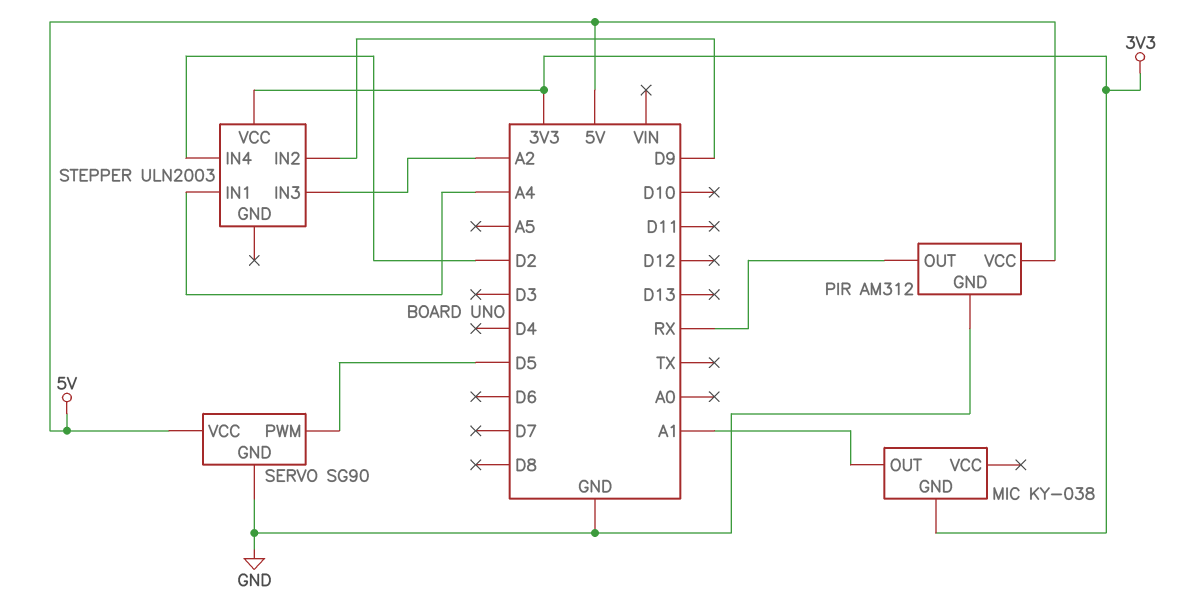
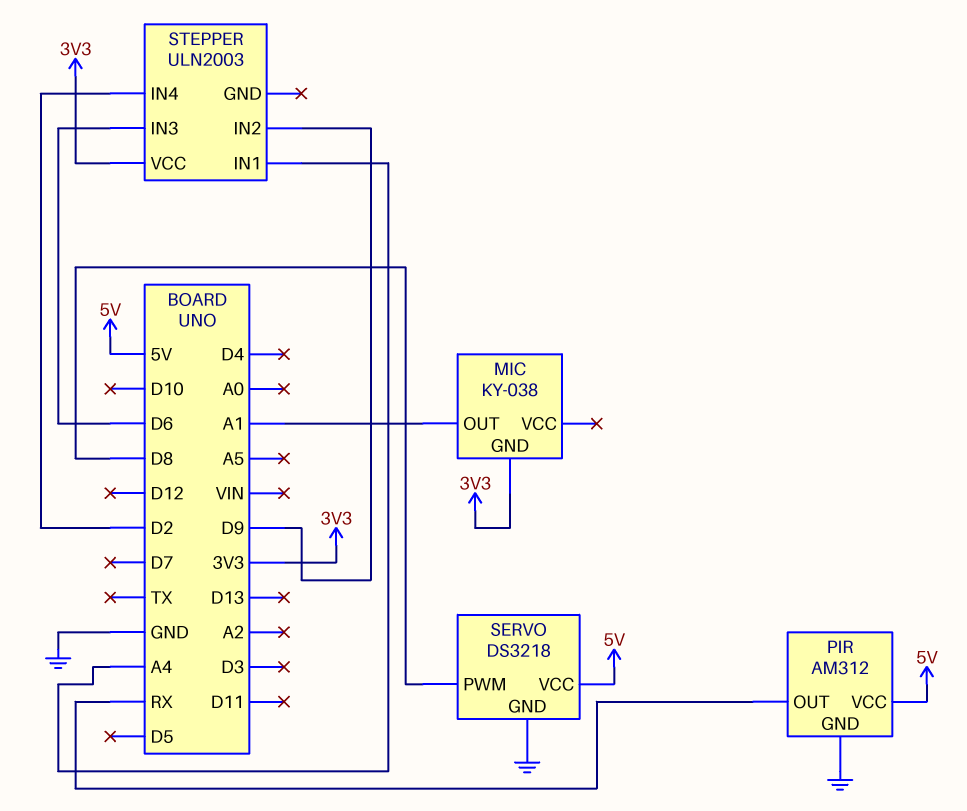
SERVO: SG90 -> DS3218
SERVO pin PWM: D5 -> D8
STEPPER pin IN3: A2 -> D6

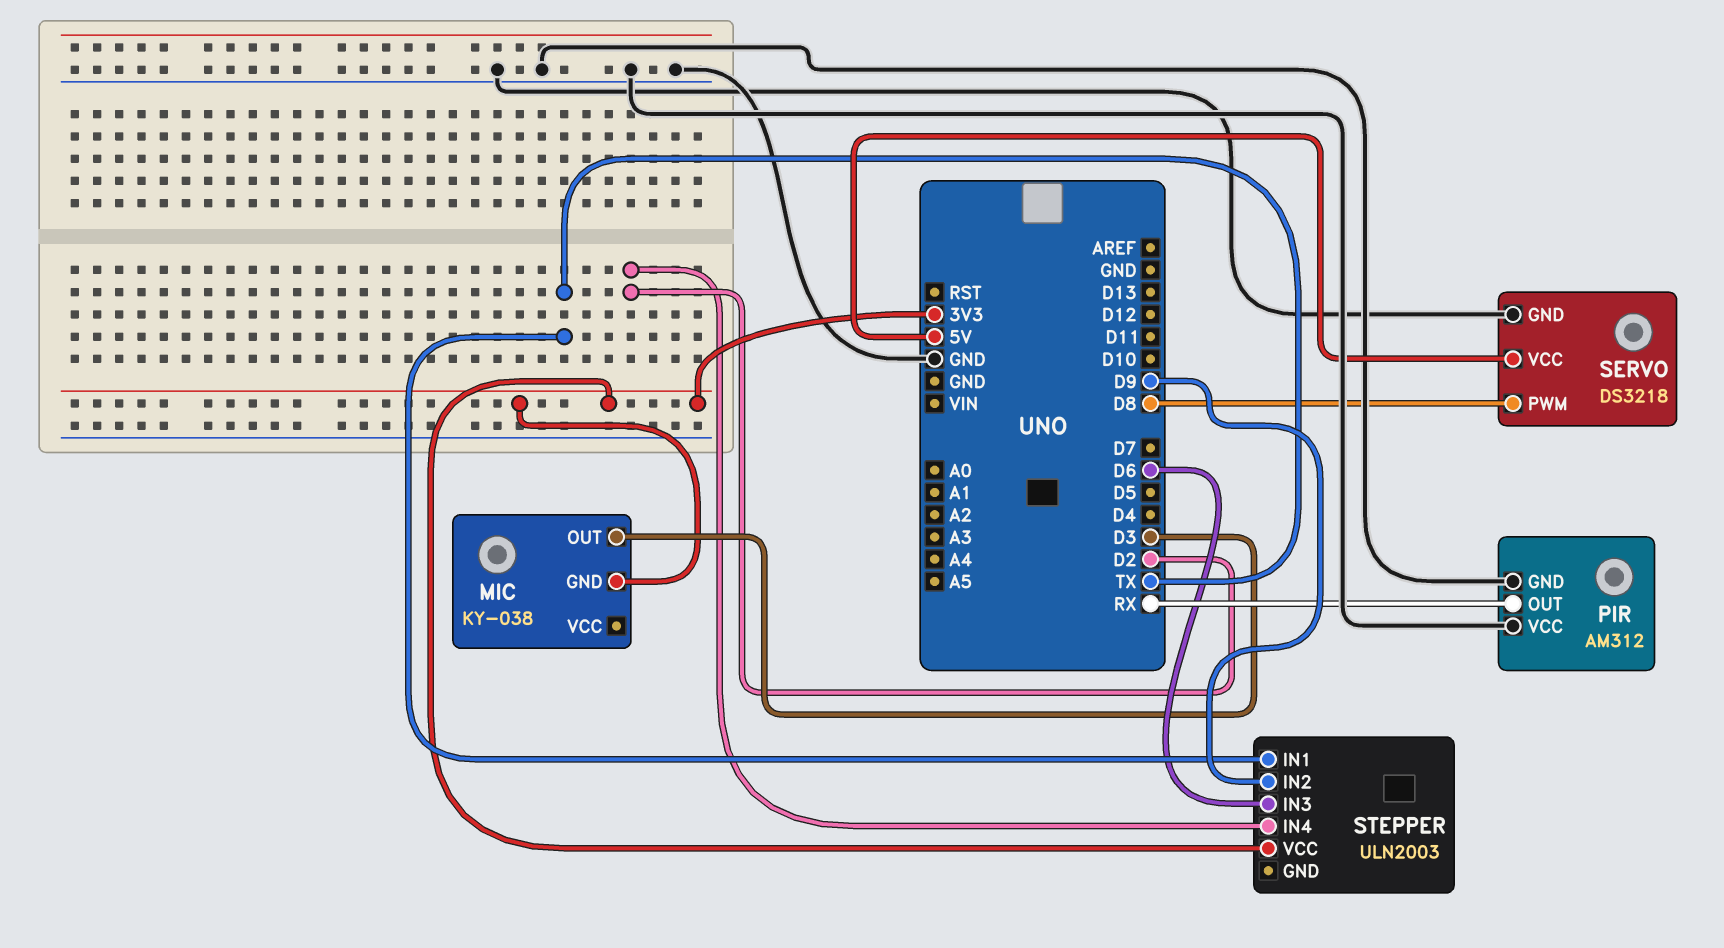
MIC pin OUT: A1 -> D3
PIR pin VCC: 5V -> GND
STEPPER pin IN1: A4 -> TX

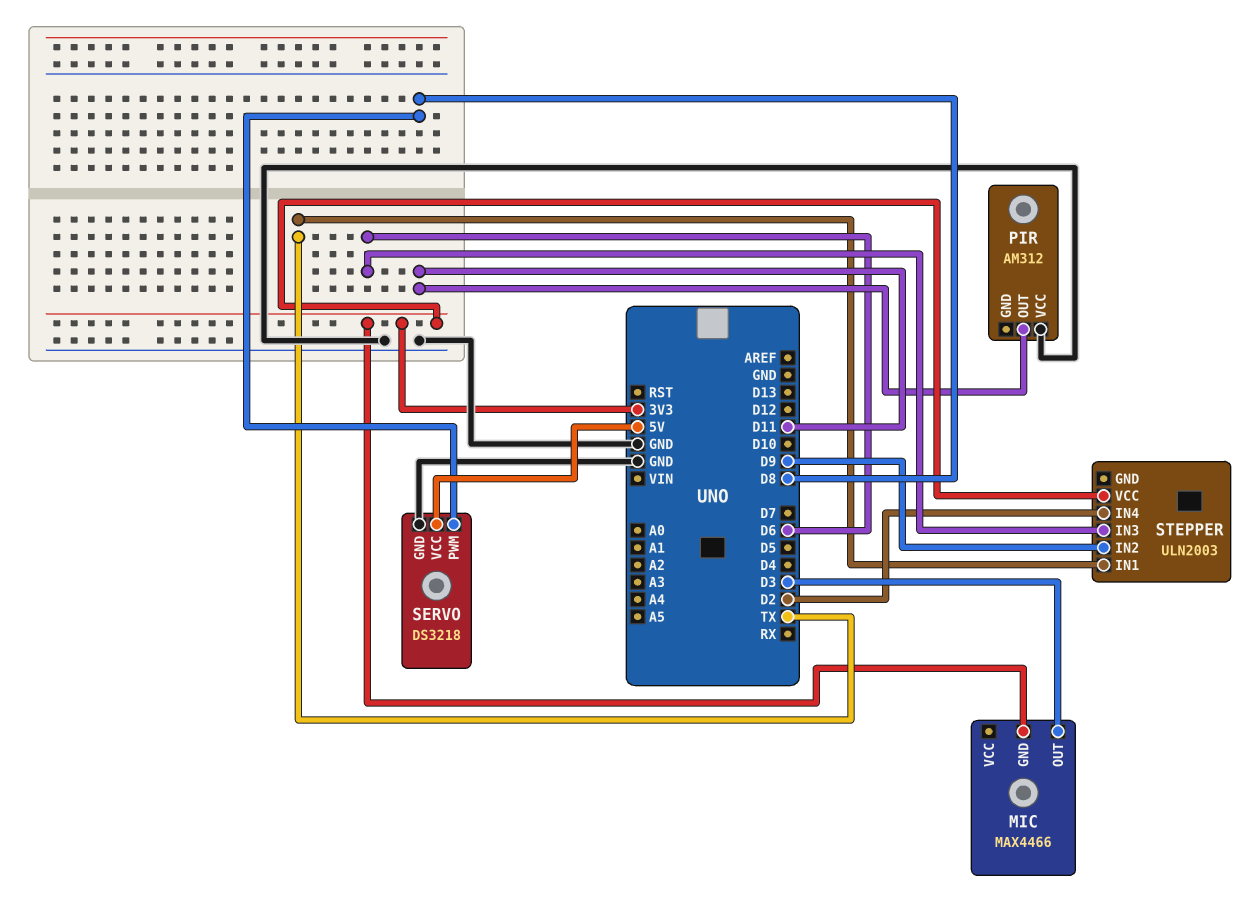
MIC: KY-038 -> MAX4466
PIR pin GND: GND -> none
PIR pin OUT: RX -> D11

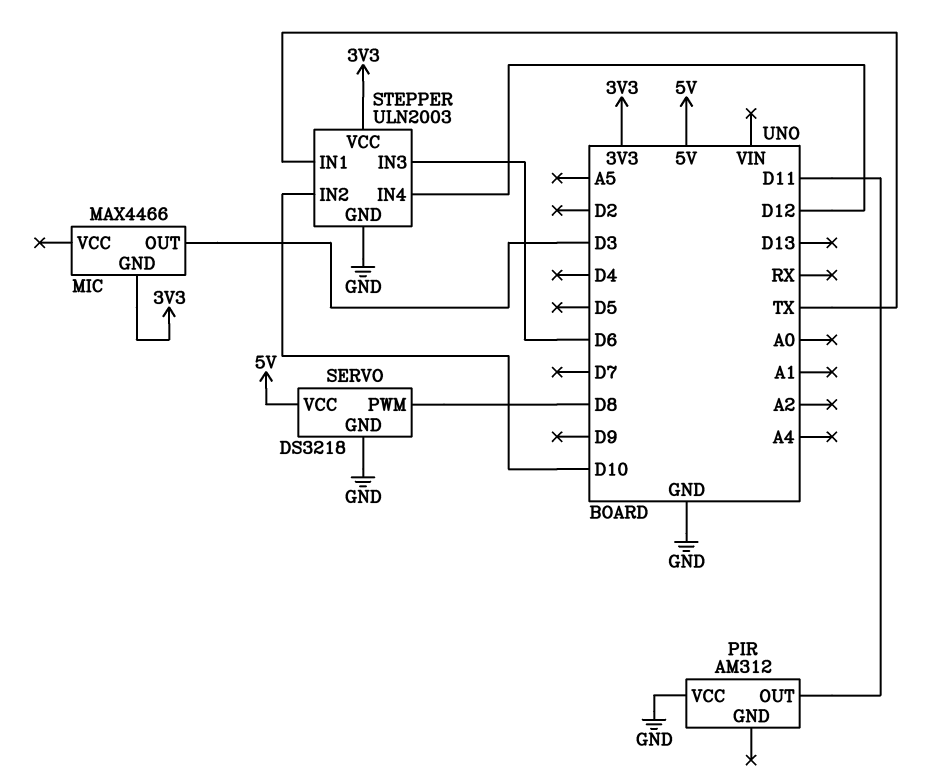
STEPPER pin GND: none -> GND
STEPPER pin IN2: D9 -> D10
STEPPER pin IN4: D2 -> D12

